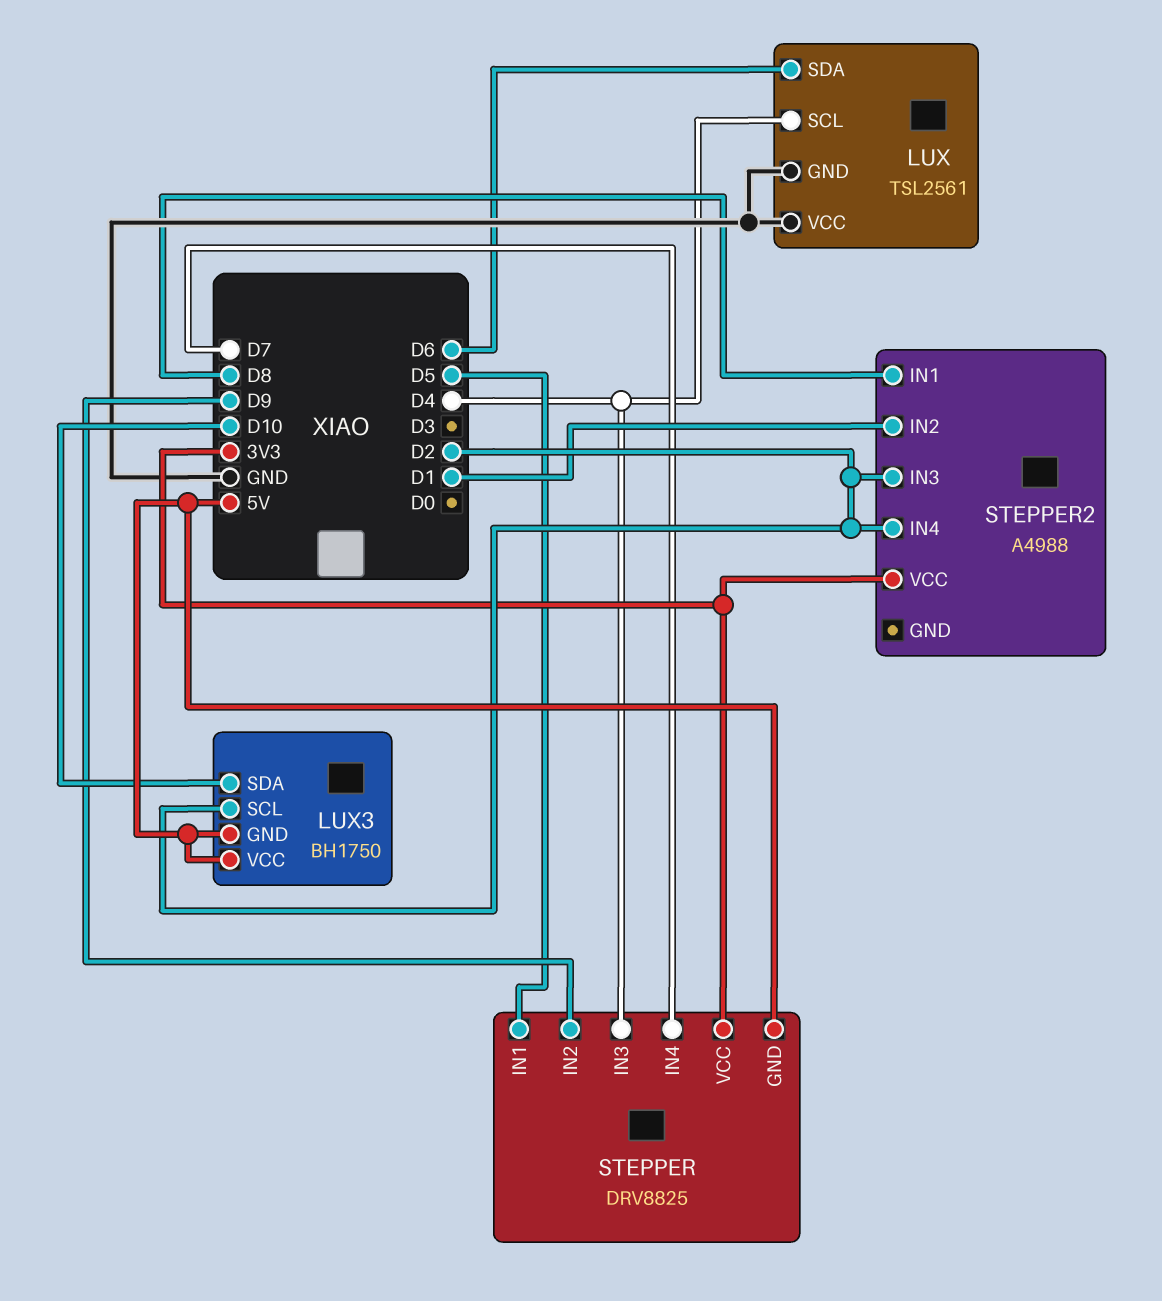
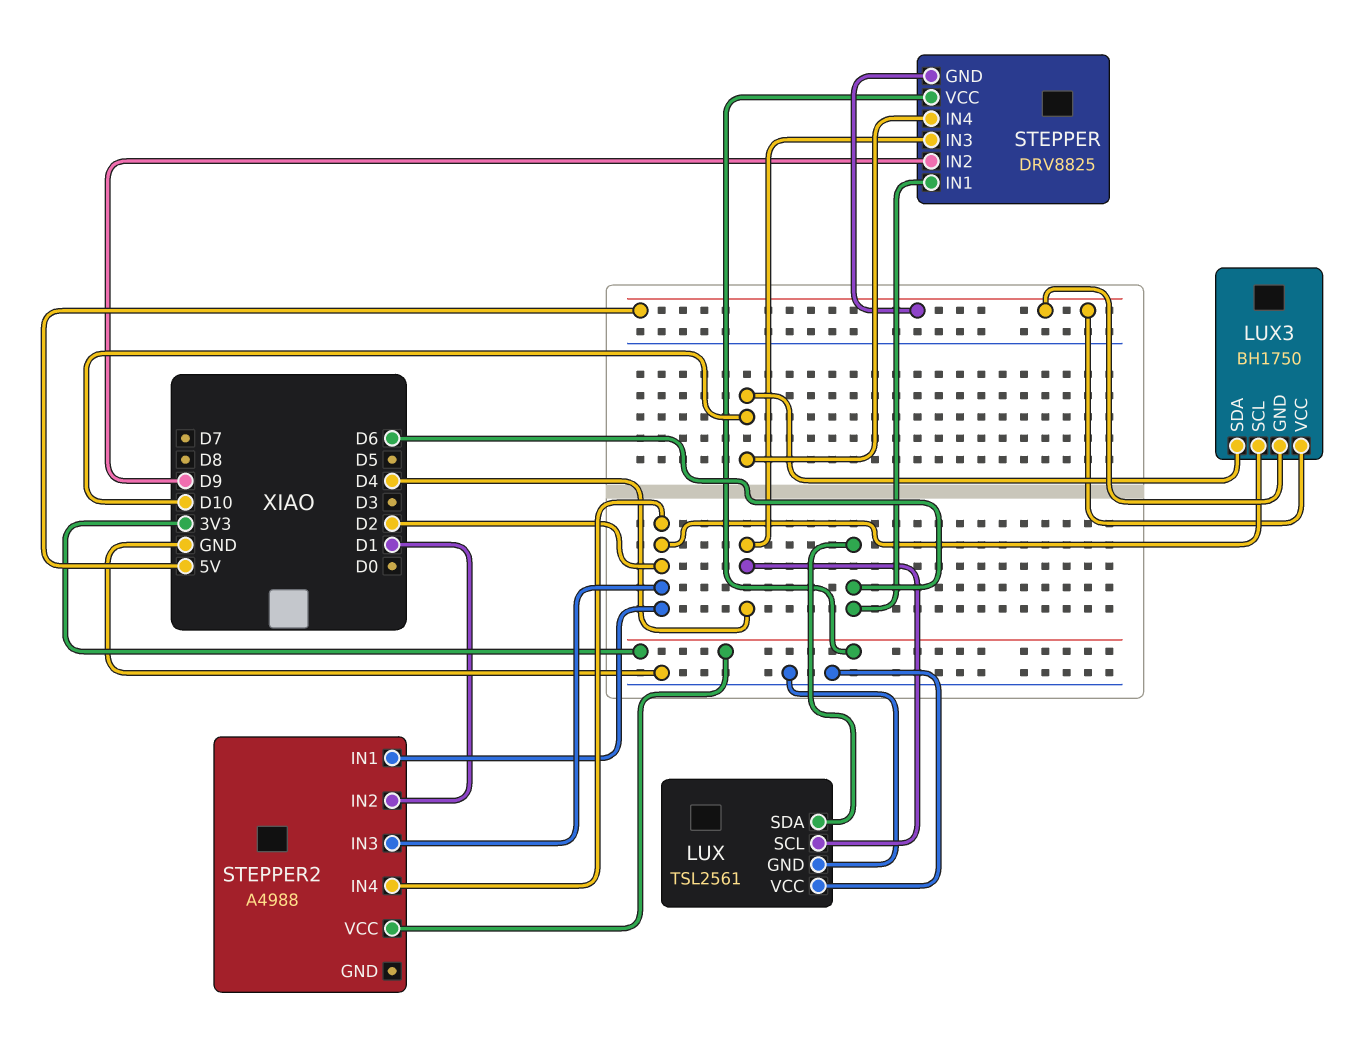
STEPPER pin IN1: D5 -> D6
STEPPER pin IN4: D7 -> D10
STEPPER2 pin IN1: D8 -> D2

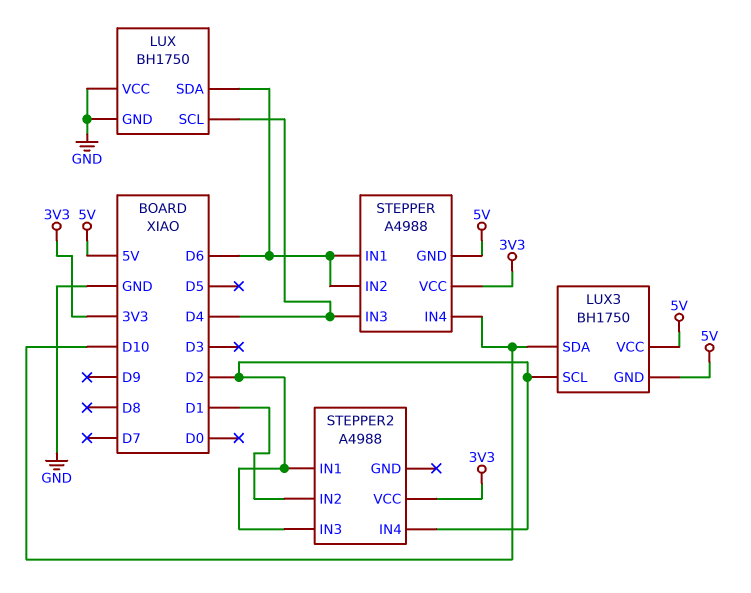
LUX: TSL2561 -> BH1750
STEPPER: DRV8825 -> A4988
STEPPER pin IN2: D9 -> D6

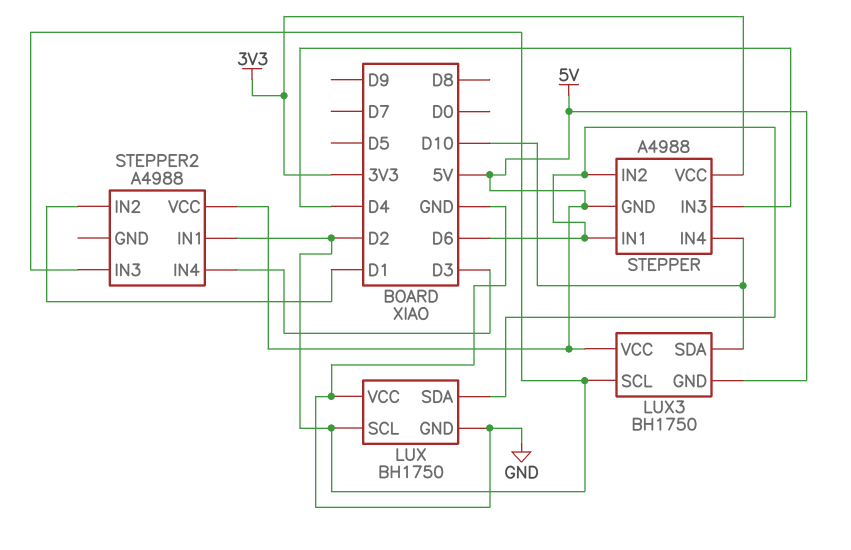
LUX pin SCL: D4 -> D2
STEPPER2 pin IN4: D2 -> D3
STEPPER2 pin VCC: 3V3 -> 5V

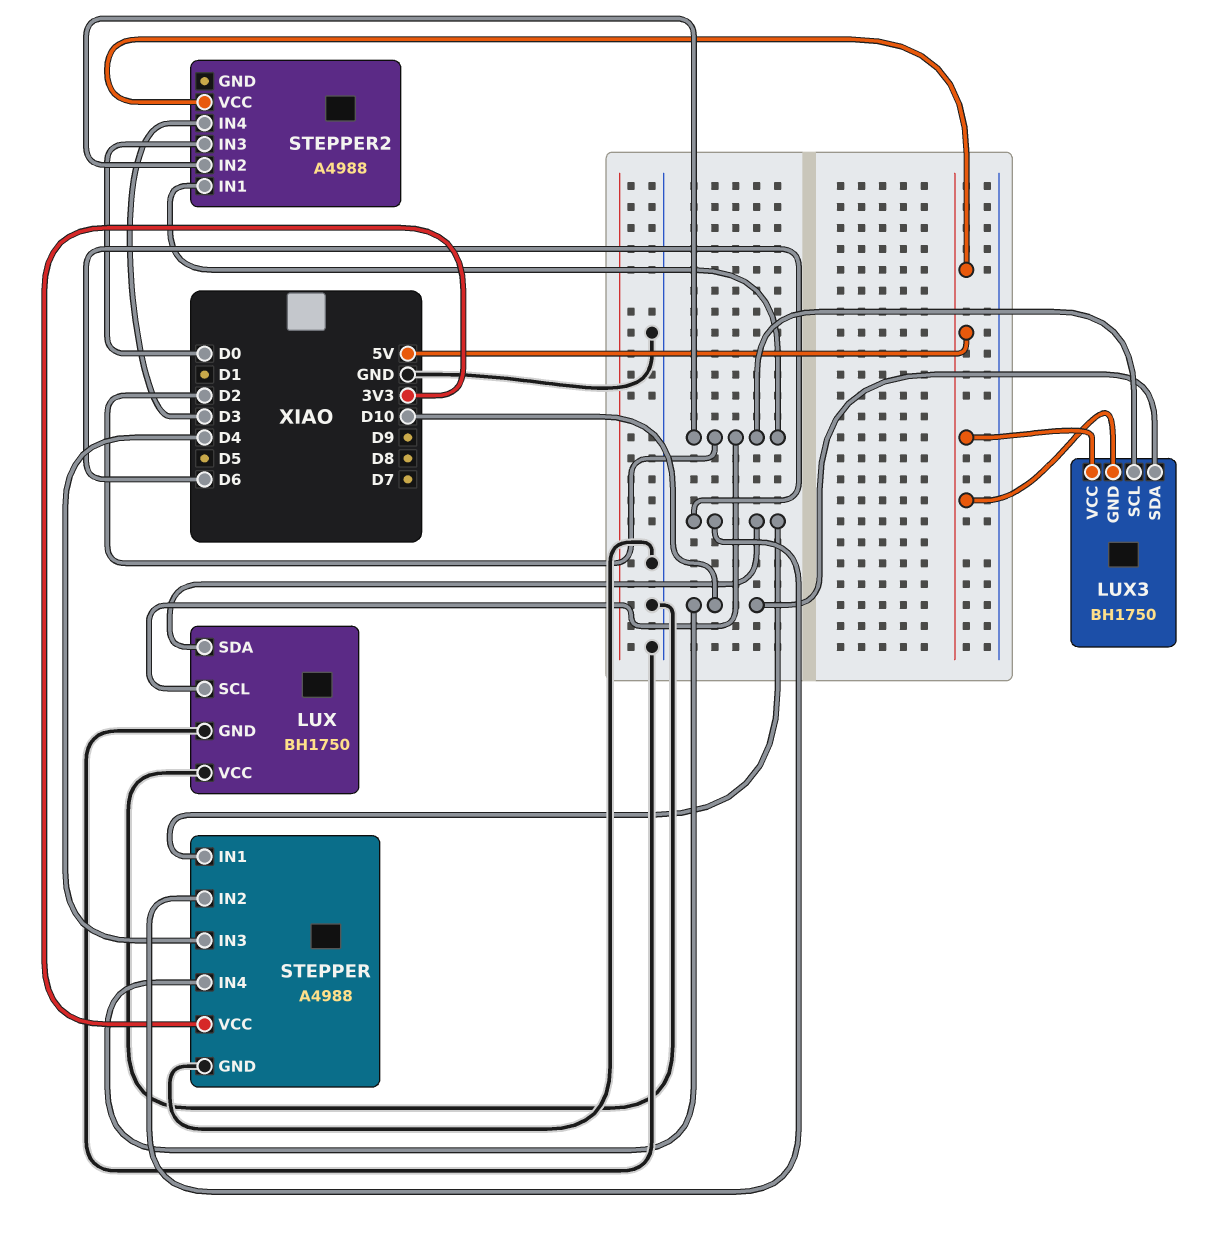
STEPPER pin GND: 5V -> GND
STEPPER2 pin IN2: D1 -> D2
STEPPER2 pin IN3: D2 -> D0

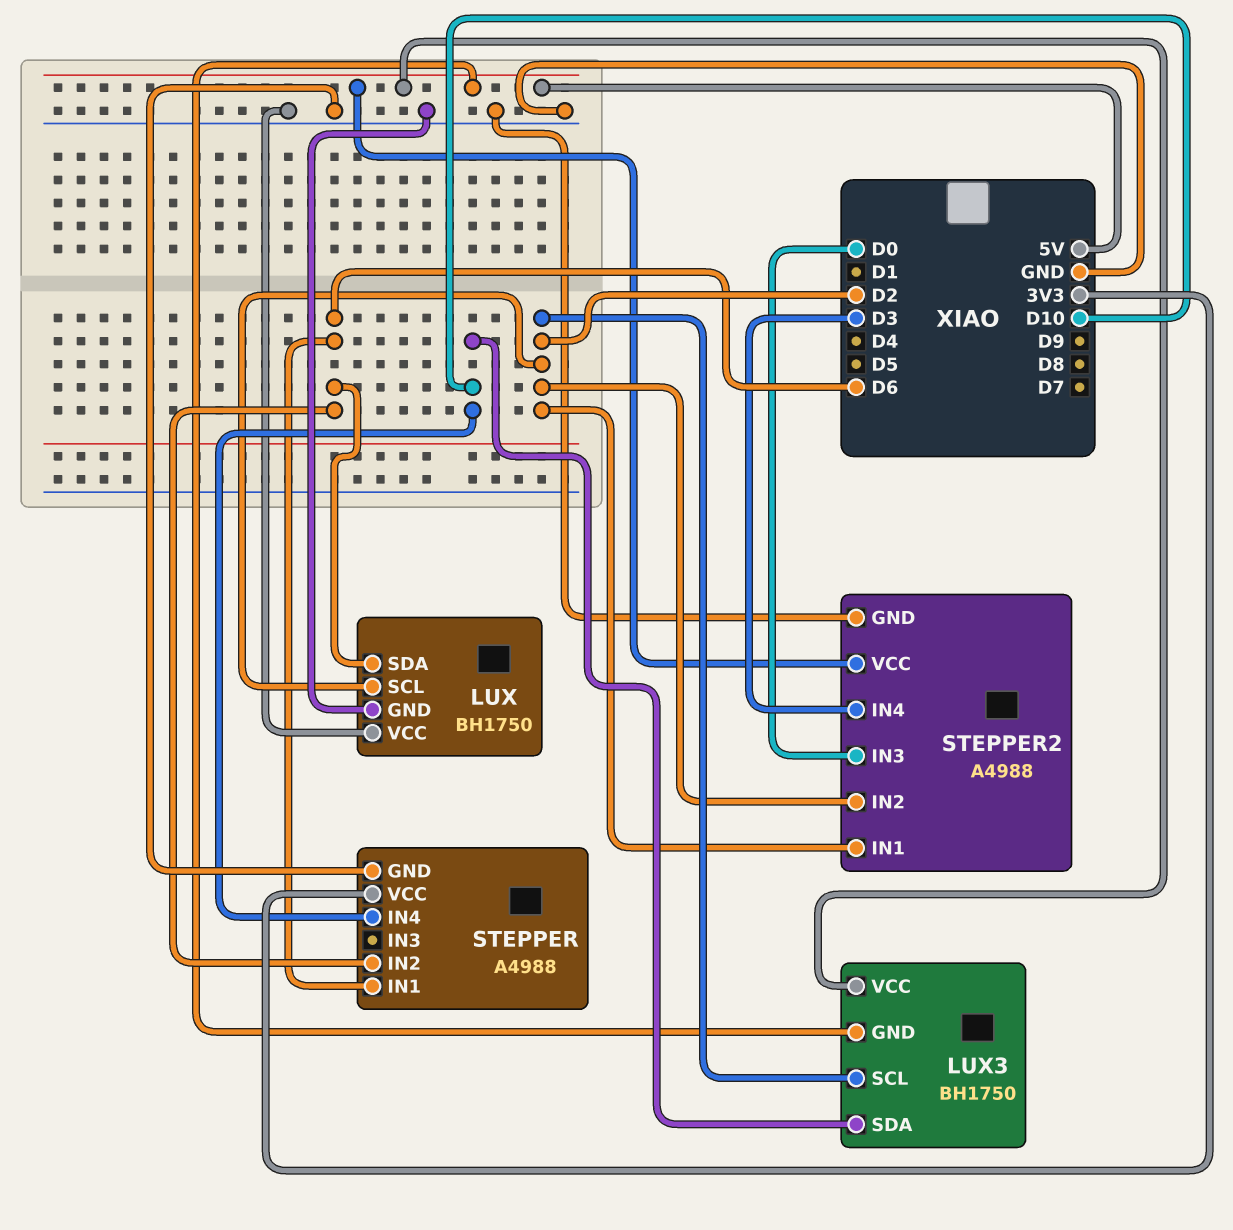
STEPPER pin IN3: D4 -> none
STEPPER2 pin GND: none -> GND

